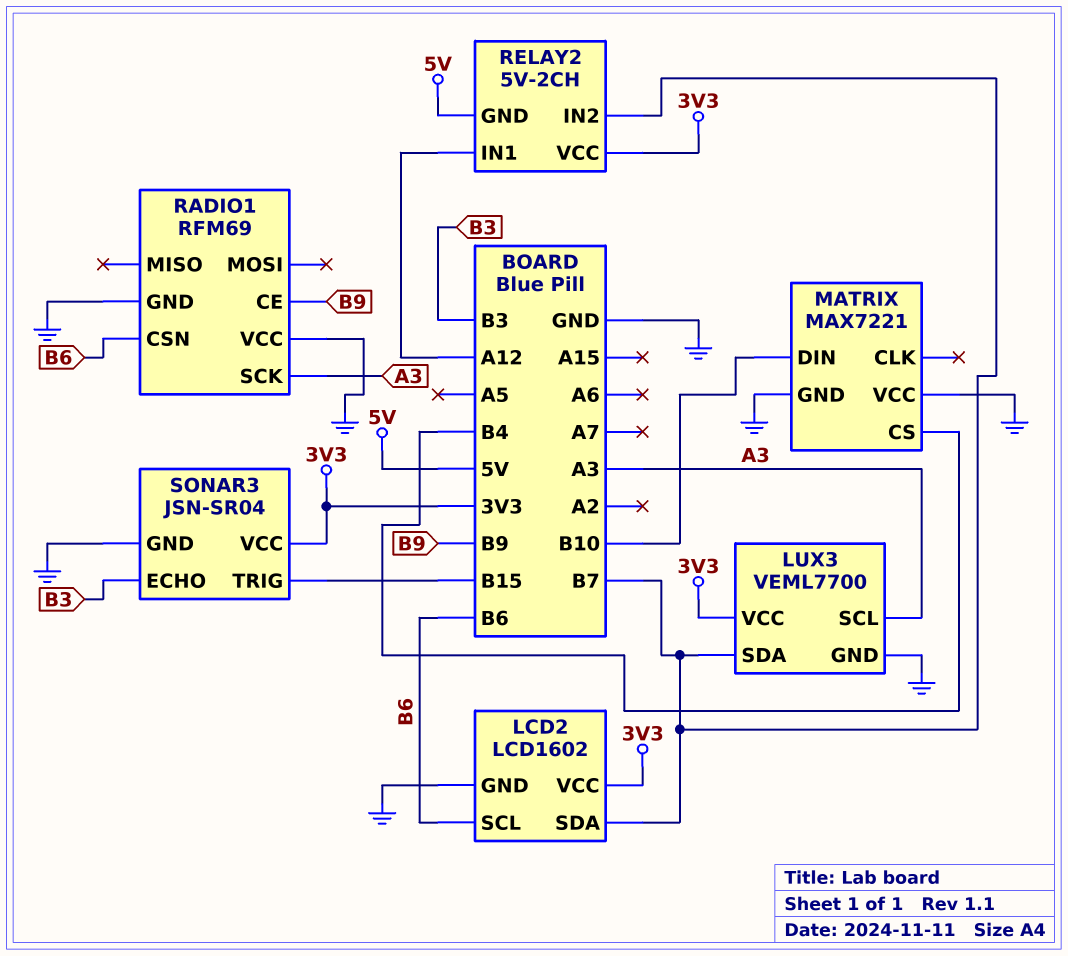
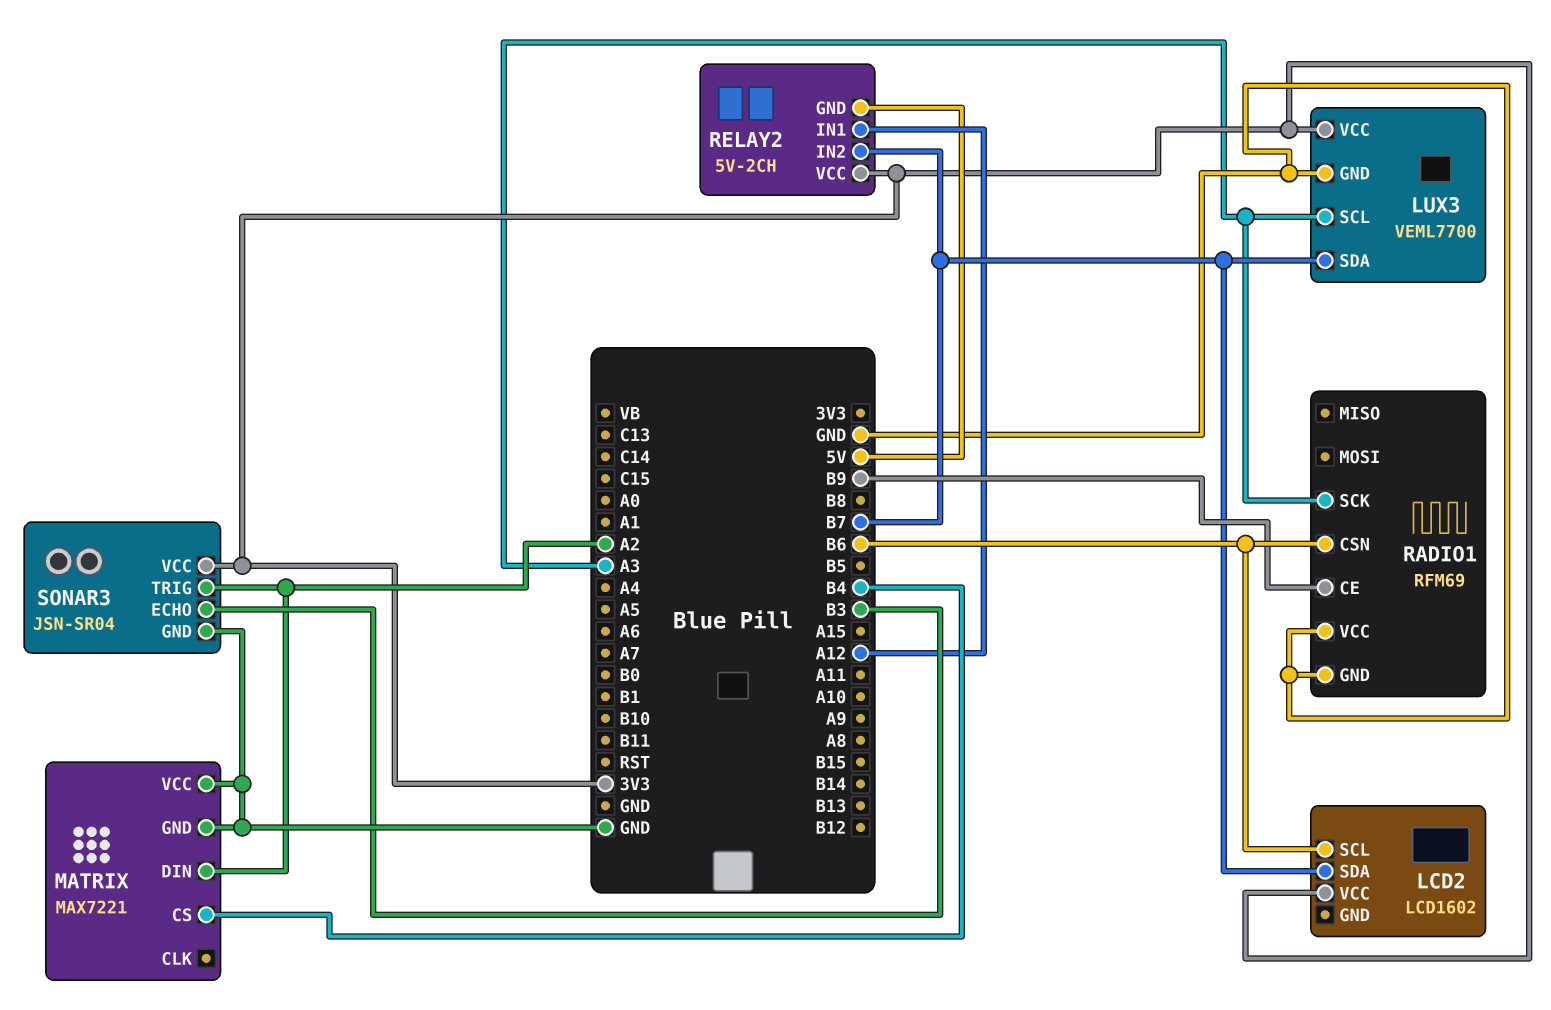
LCD2 pin GND: GND -> none
MATRIX pin DIN: B10 -> A2
SONAR3 pin TRIG: B15 -> A2

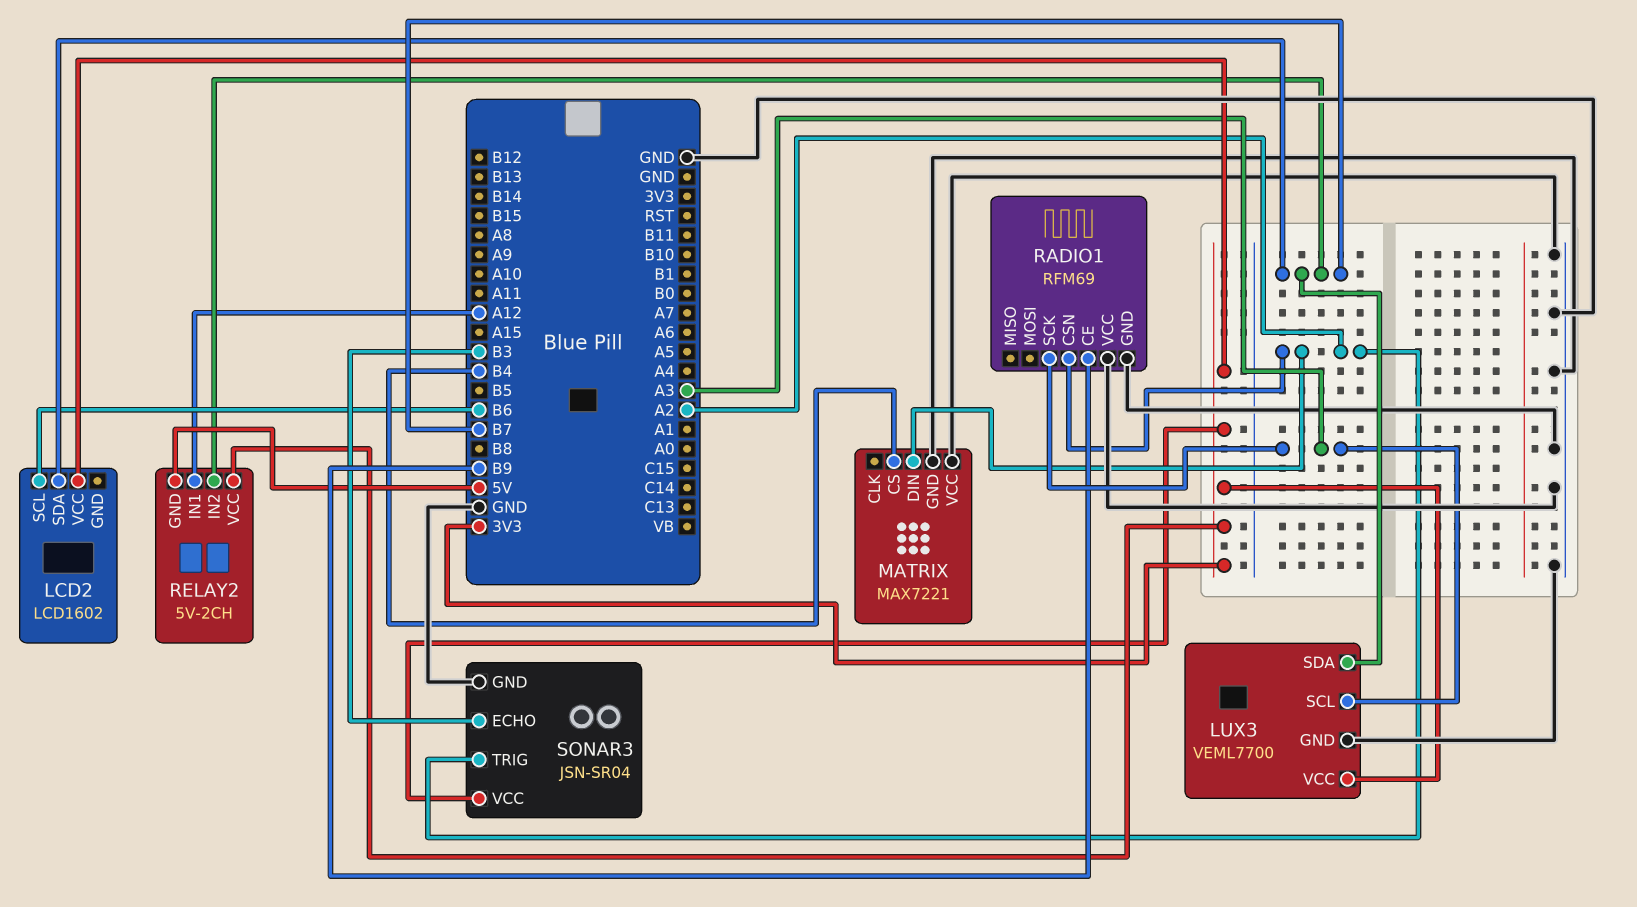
RADIO1 pin CSN: B6 -> A2

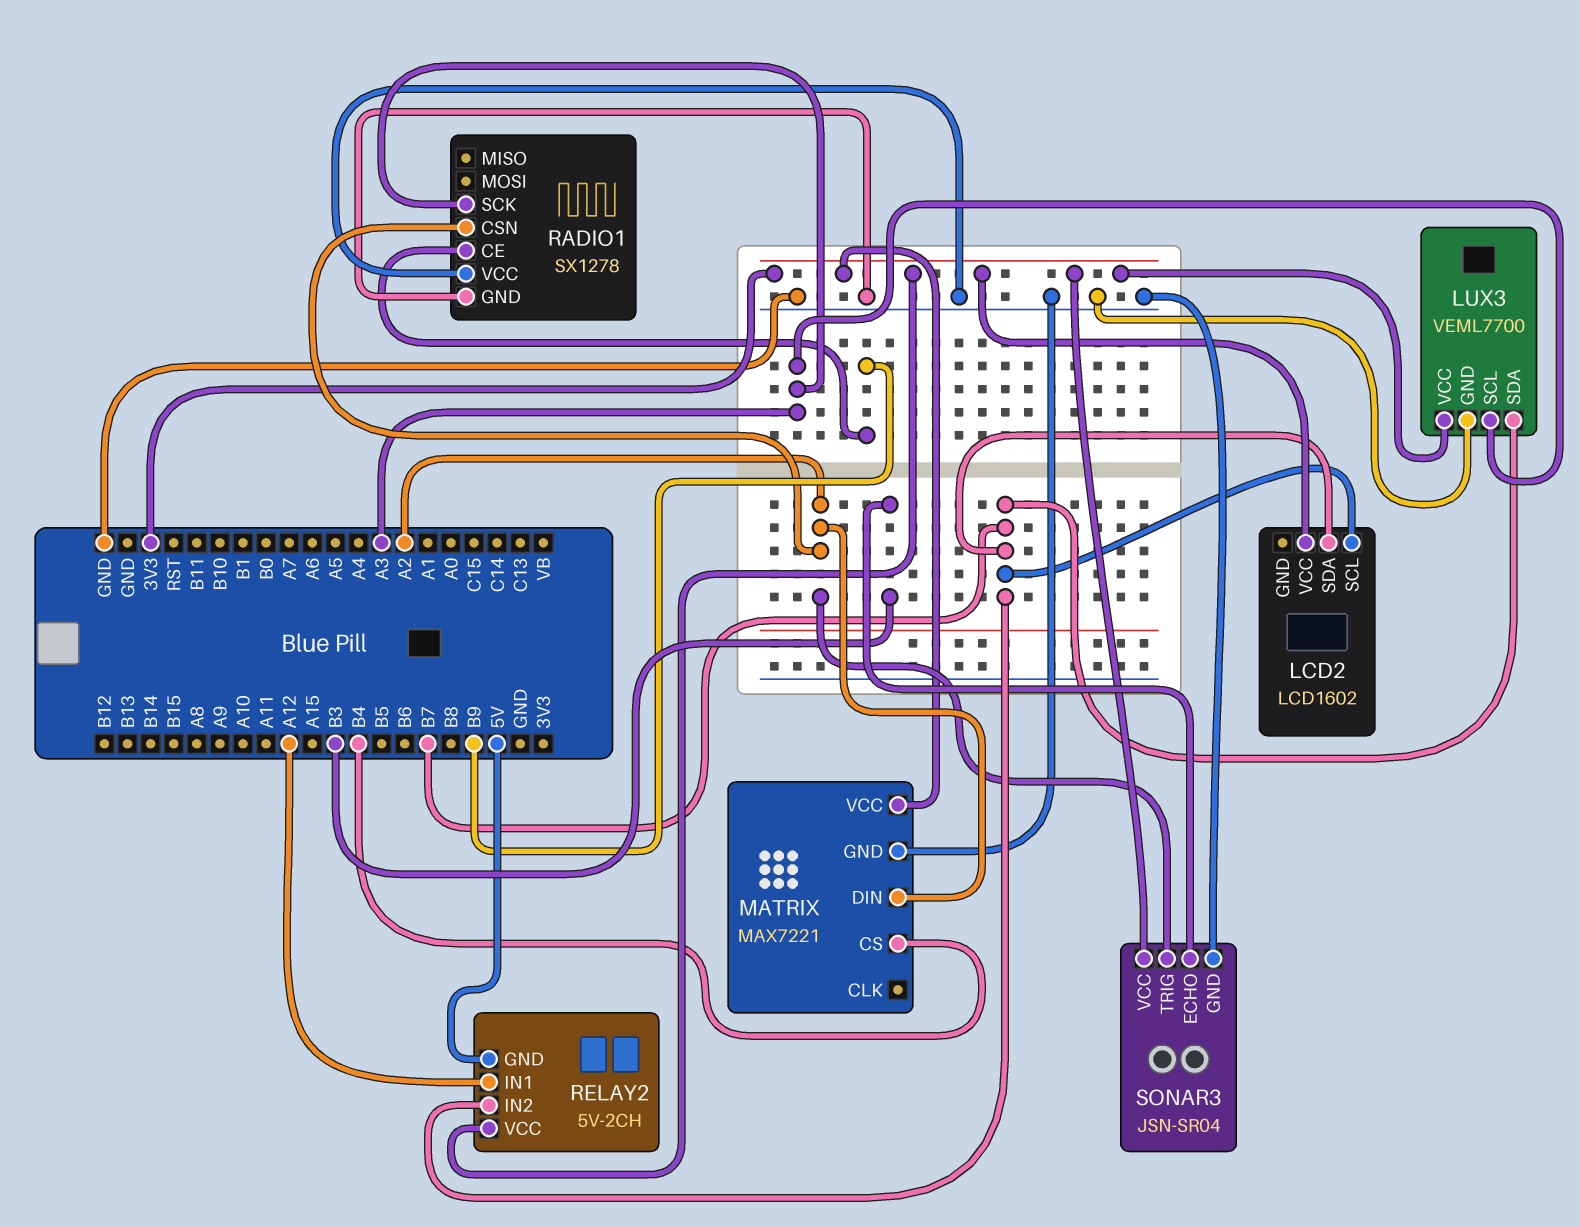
LCD2 pin SCL: B6 -> B7
MATRIX pin VCC: GND -> 3V3
RADIO1: RFM69 -> SX1278

